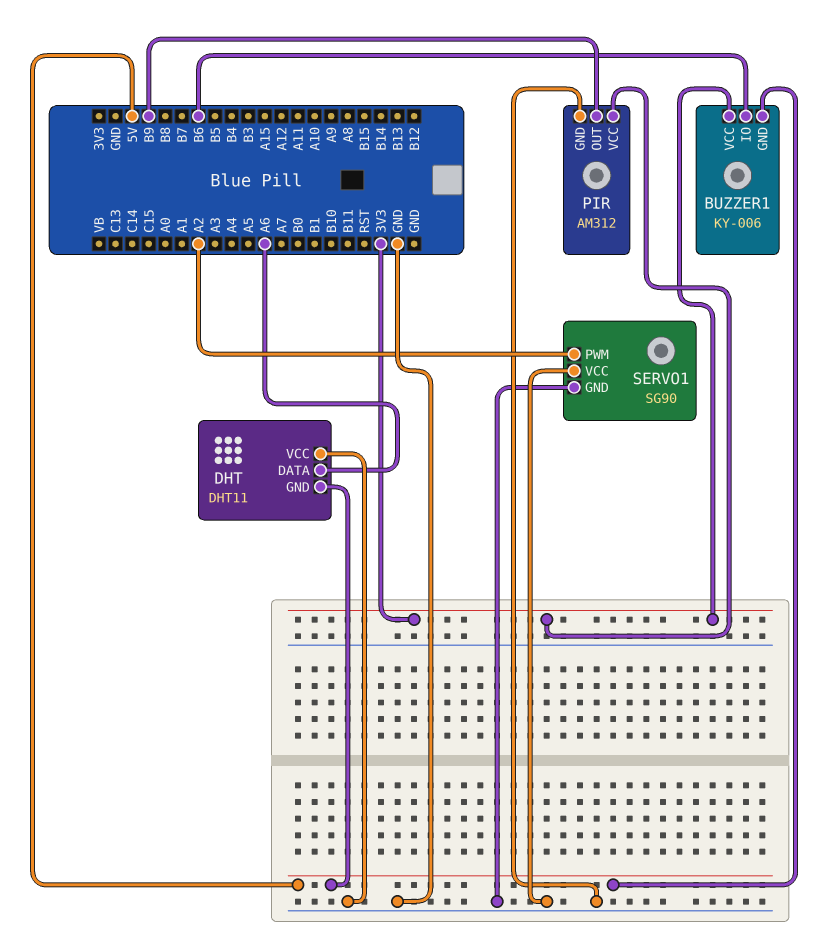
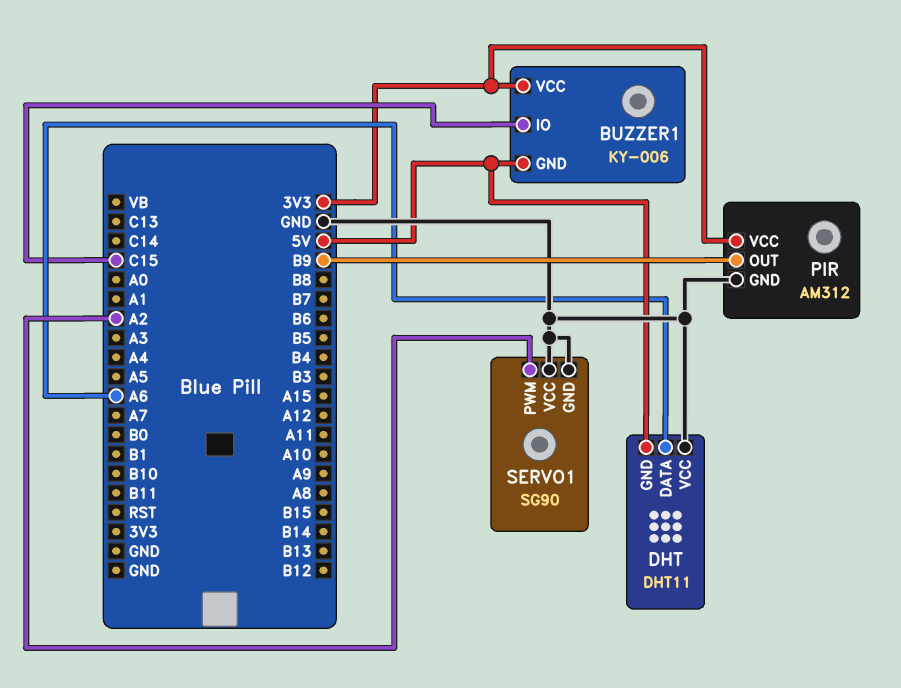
BUZZER1 pin IO: B6 -> C15

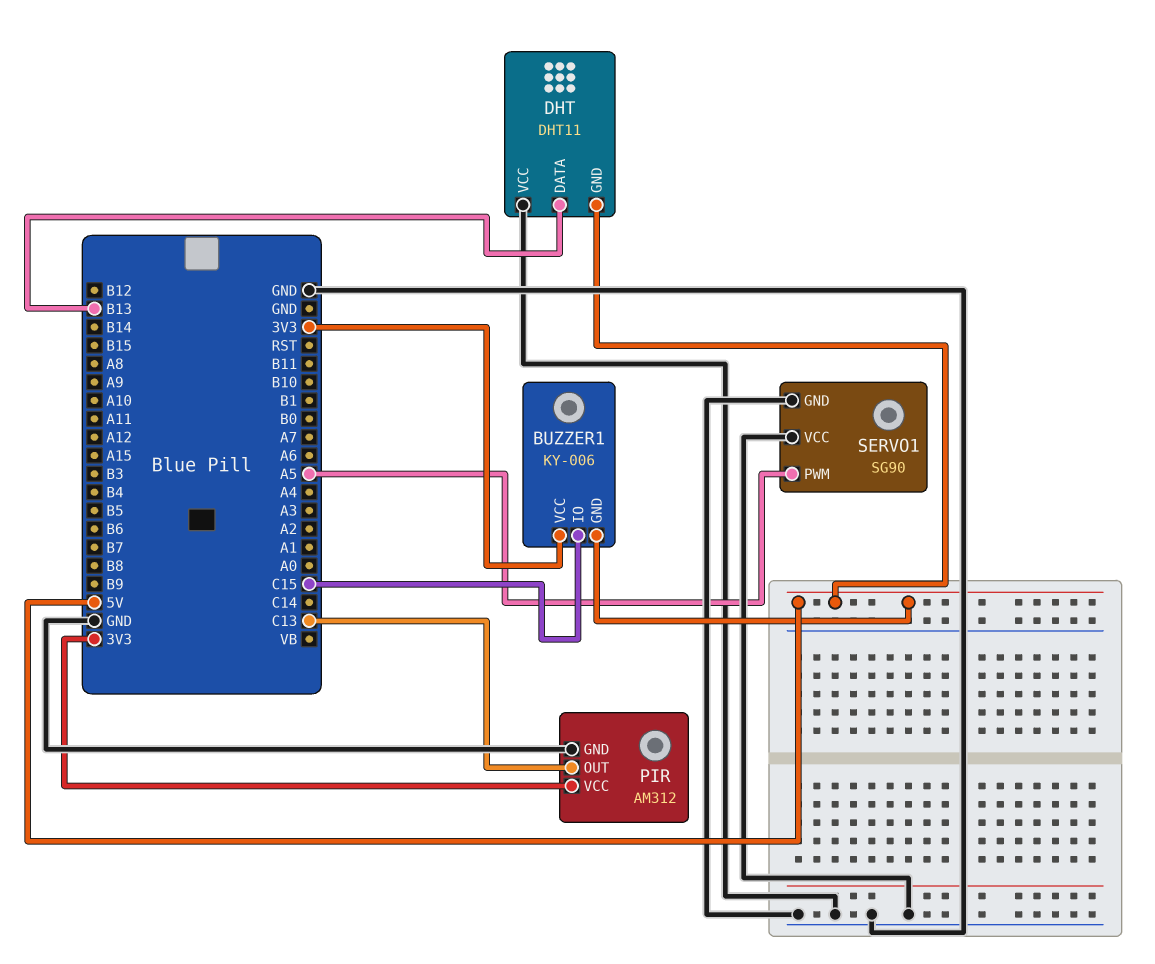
DHT pin DATA: A6 -> B13
PIR pin OUT: B9 -> C13
SERVO1 pin PWM: A2 -> A5

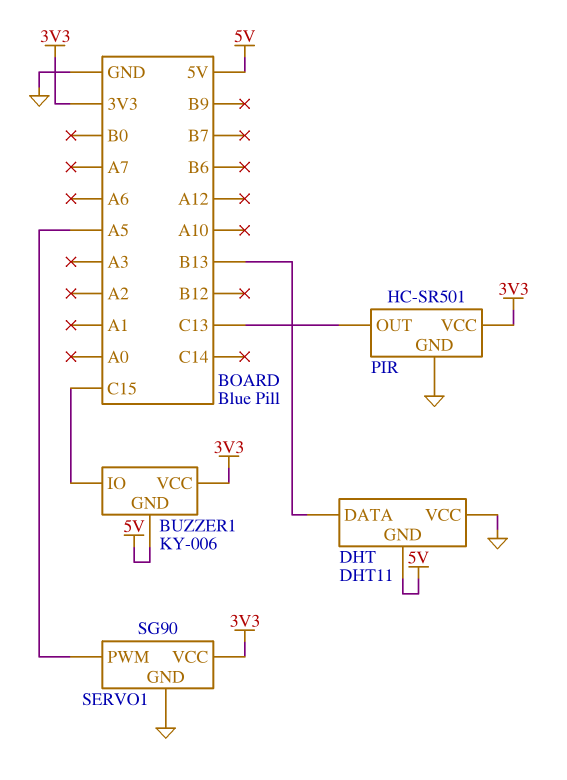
PIR: AM312 -> HC-SR501
SERVO1 pin VCC: GND -> 3V3

